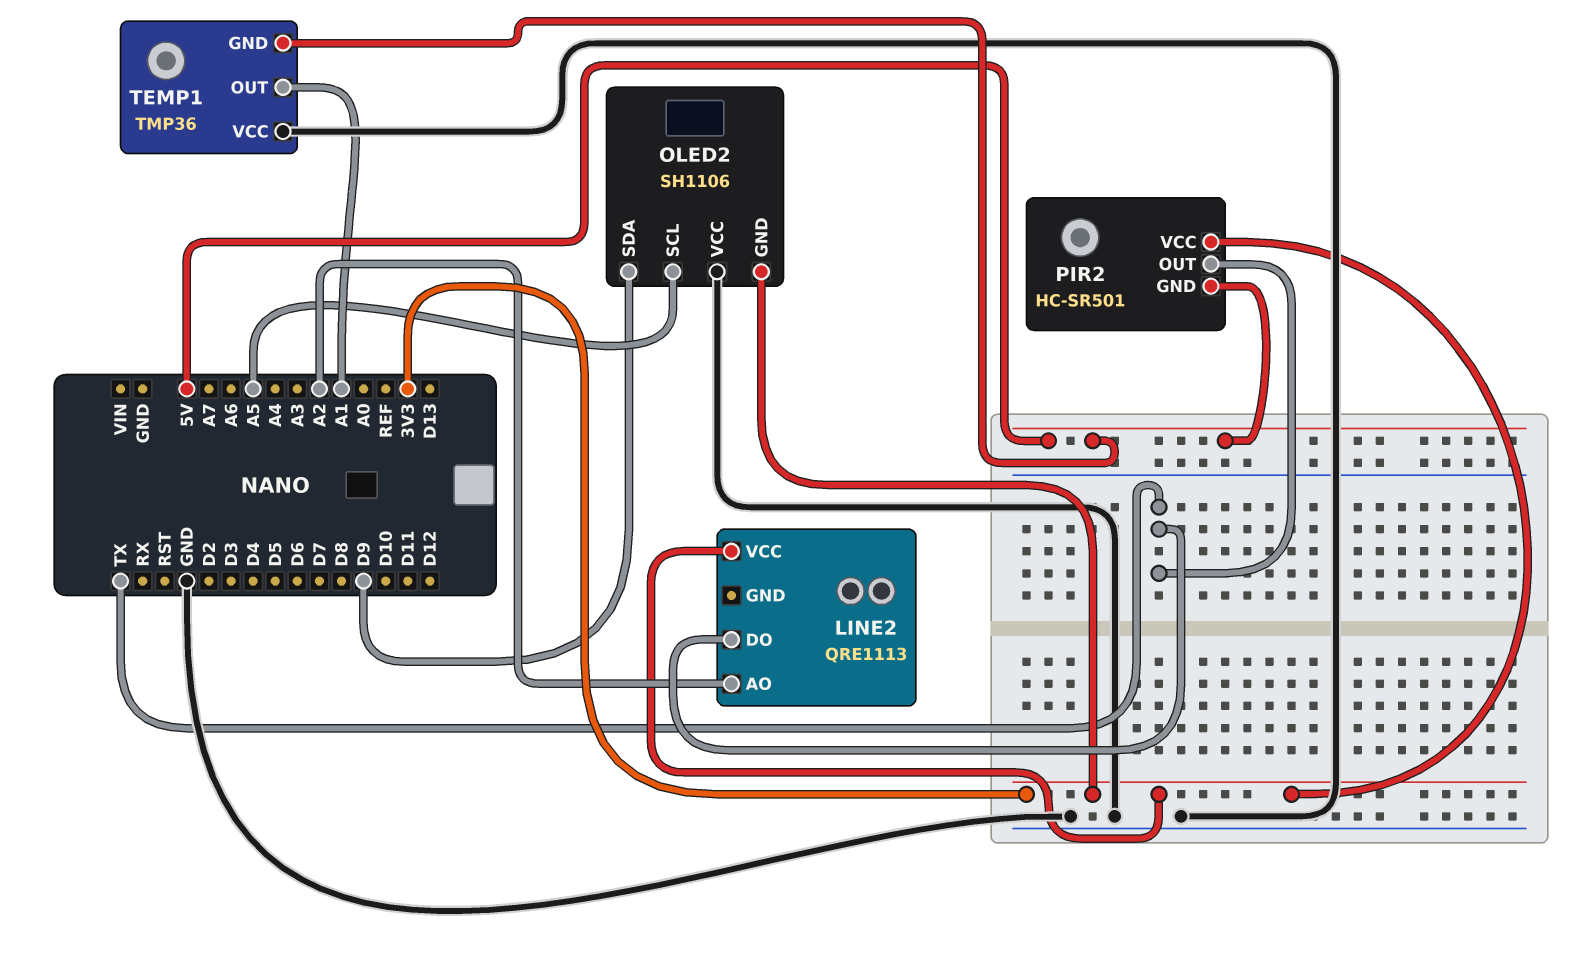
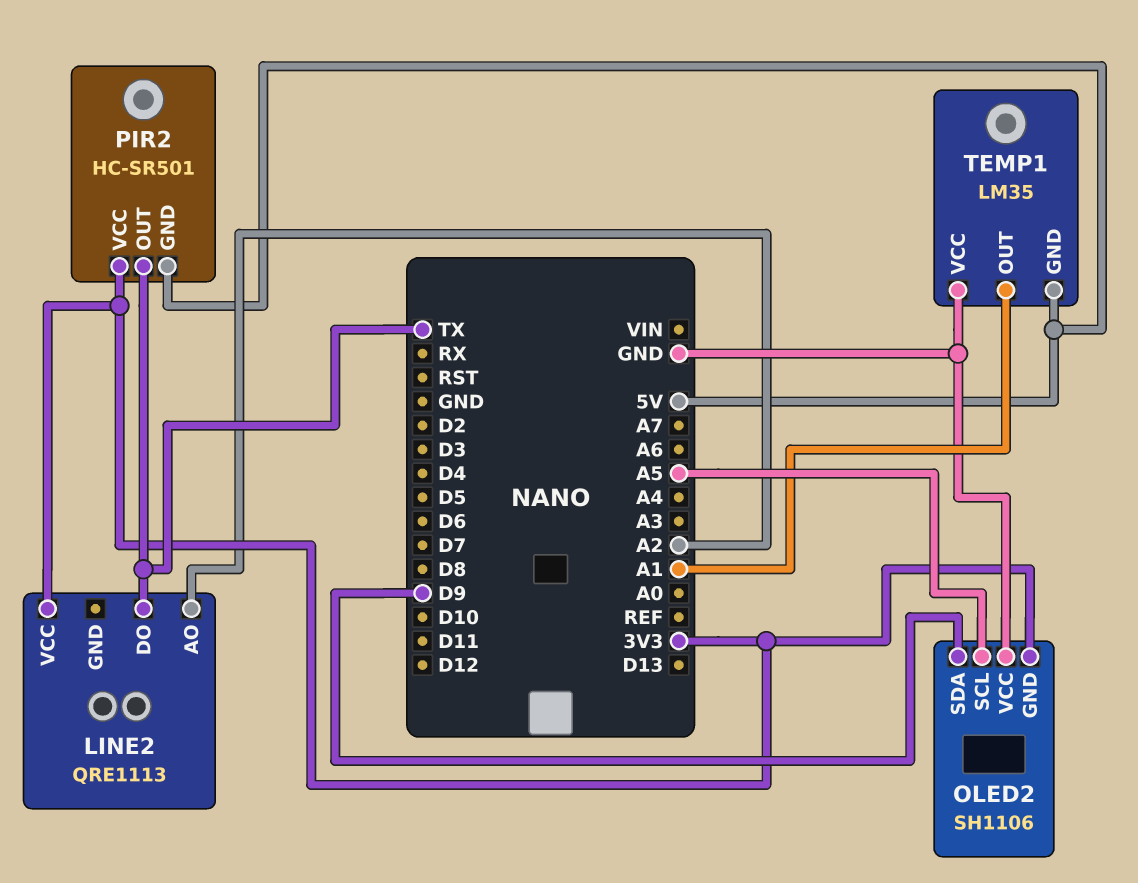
TEMP1: TMP36 -> LM35

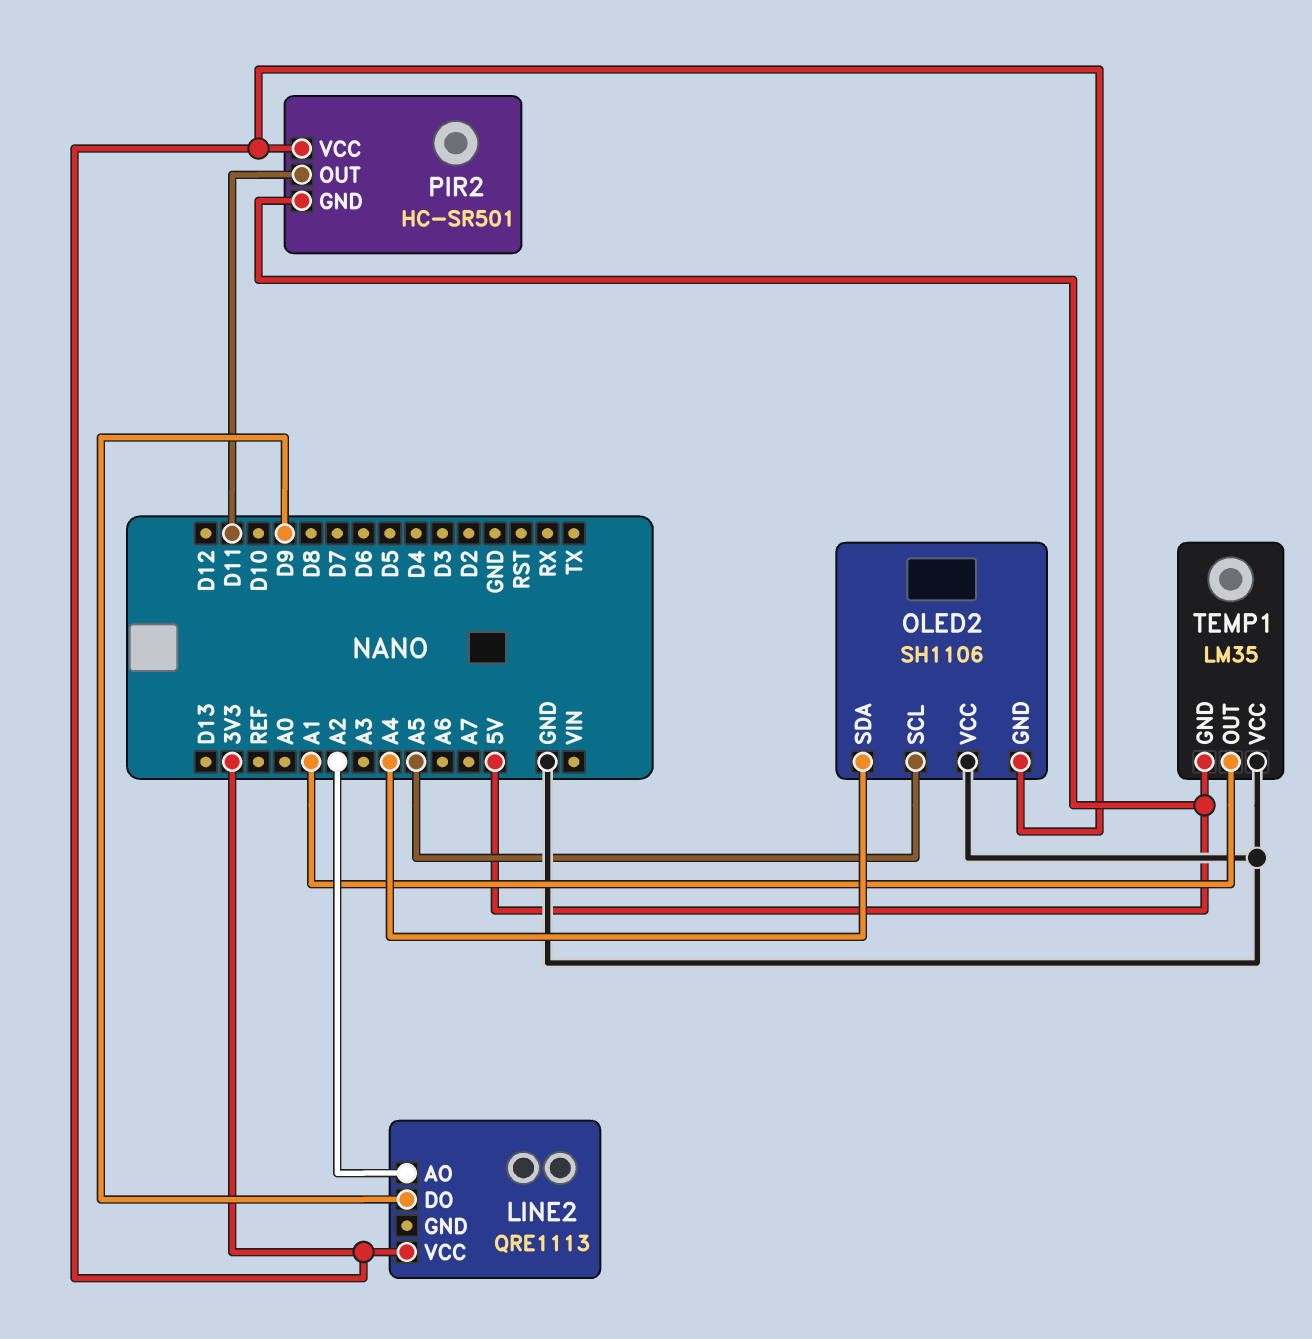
LINE2 pin DO: TX -> D9
OLED2 pin SDA: D9 -> A4
PIR2 pin OUT: TX -> D11

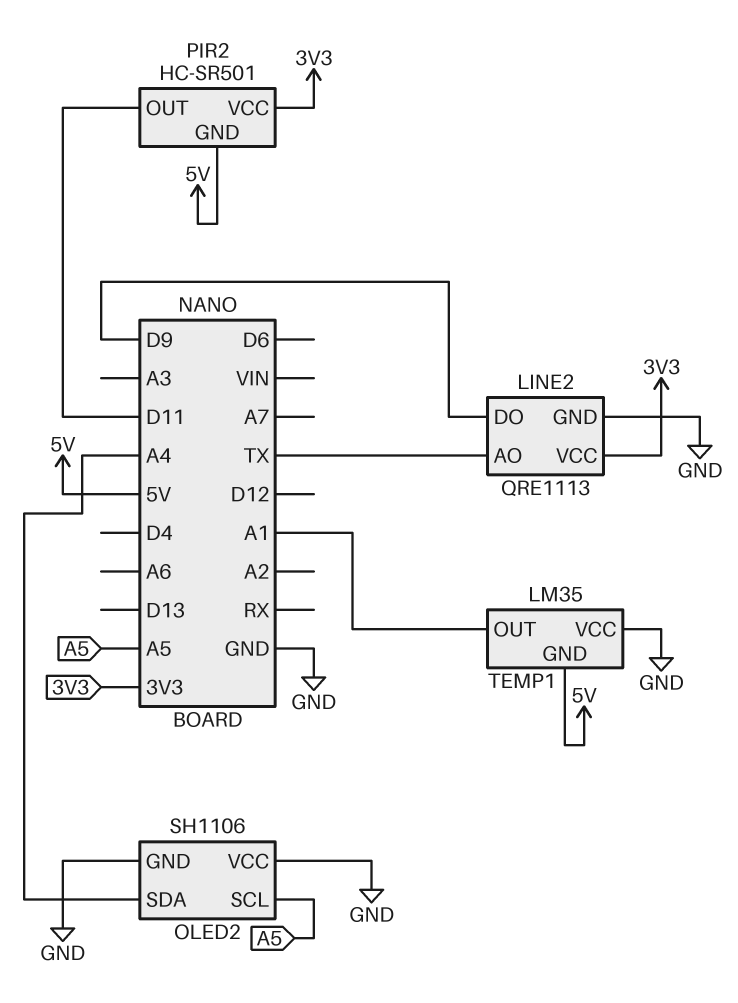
LINE2 pin AO: A2 -> TX
LINE2 pin GND: none -> GND
OLED2 pin GND: 3V3 -> GND

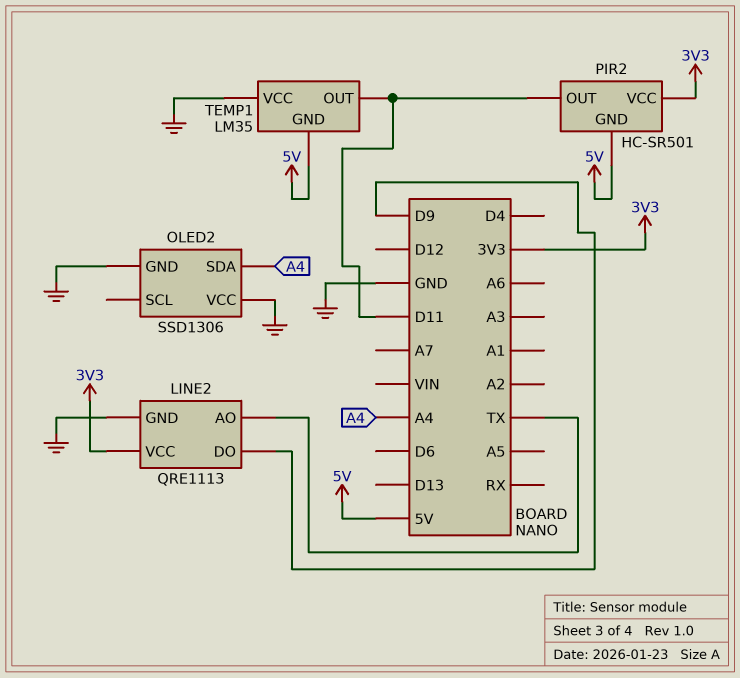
OLED2: SH1106 -> SSD1306
OLED2 pin SCL: A5 -> none
TEMP1 pin OUT: A1 -> D11

